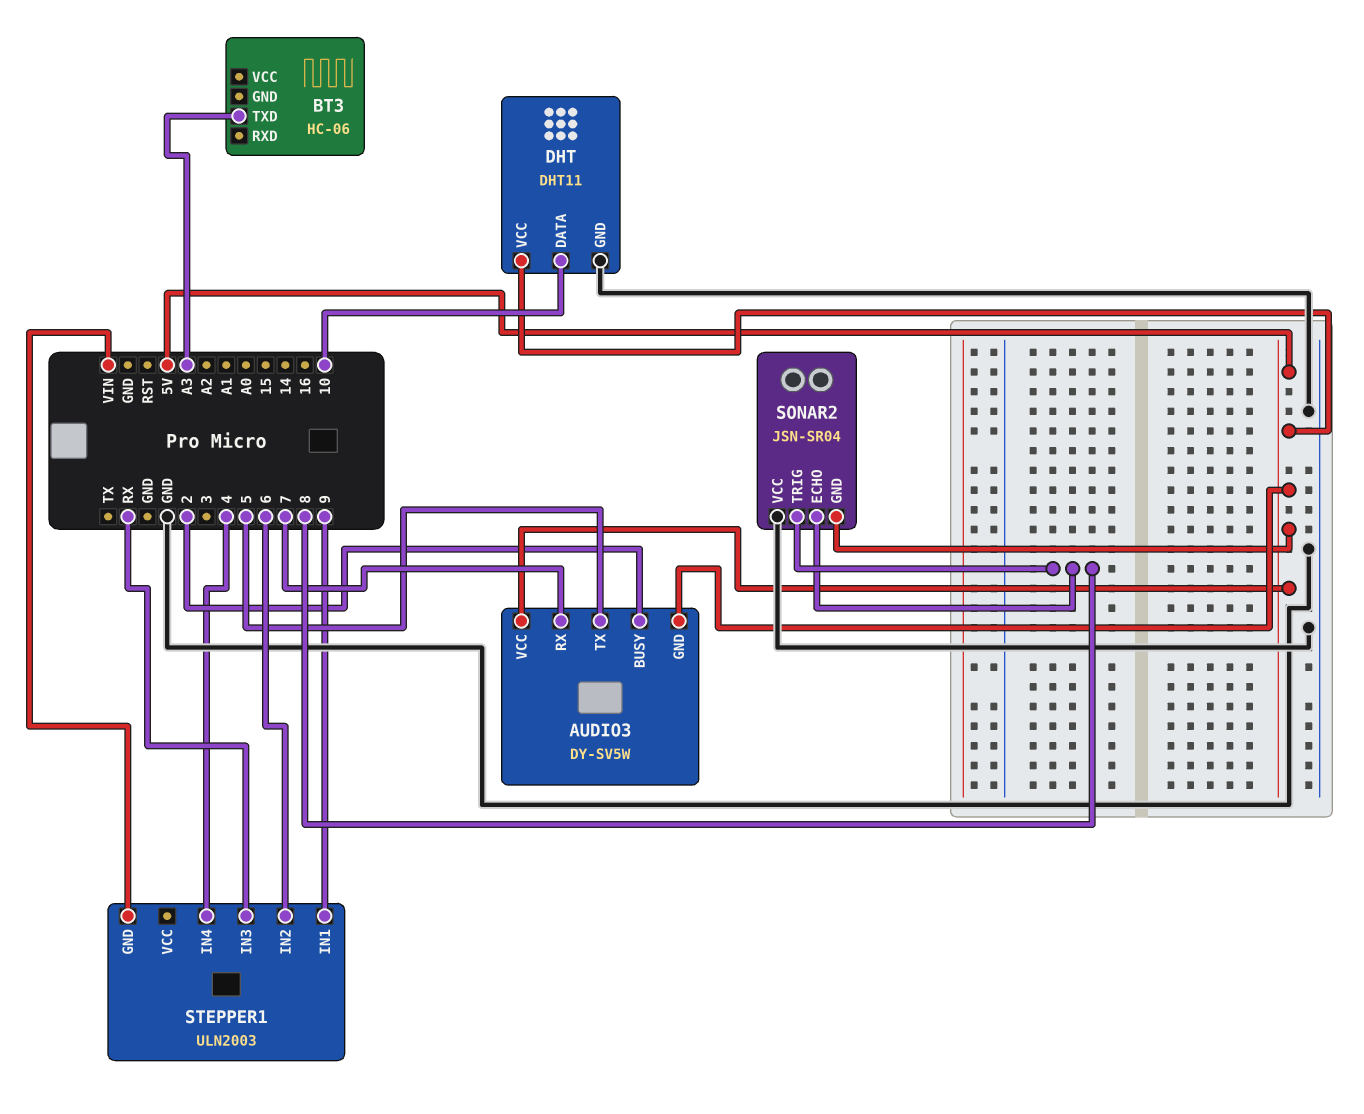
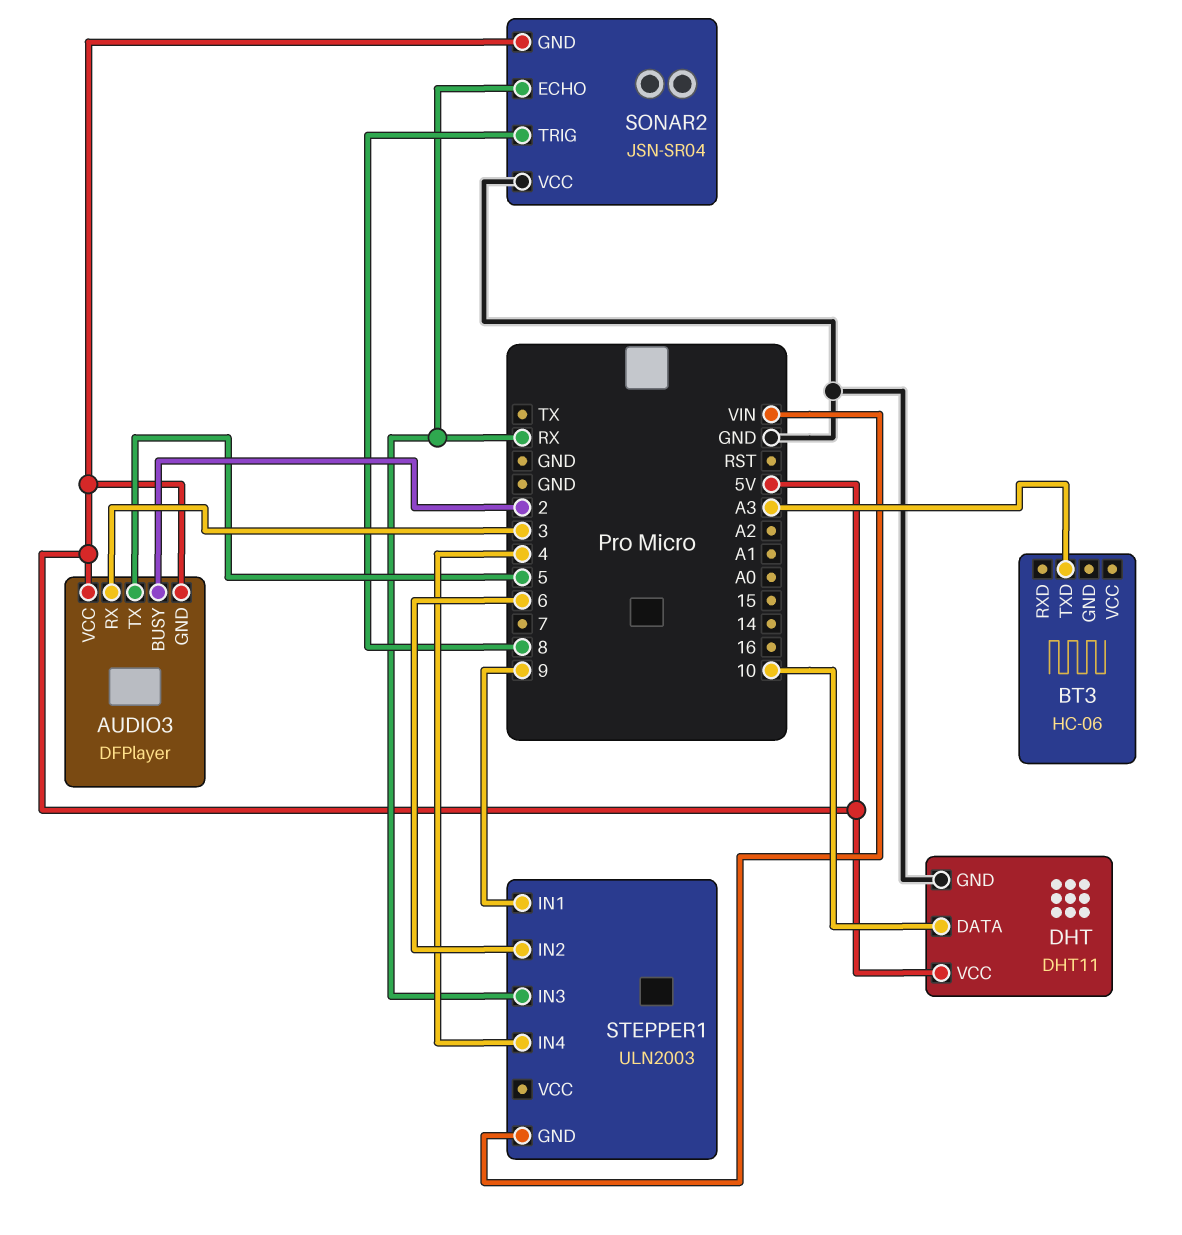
AUDIO3: DY-SV5W -> DFPlayer
AUDIO3 pin RX: 7 -> 3
SONAR2 pin ECHO: 8 -> RX

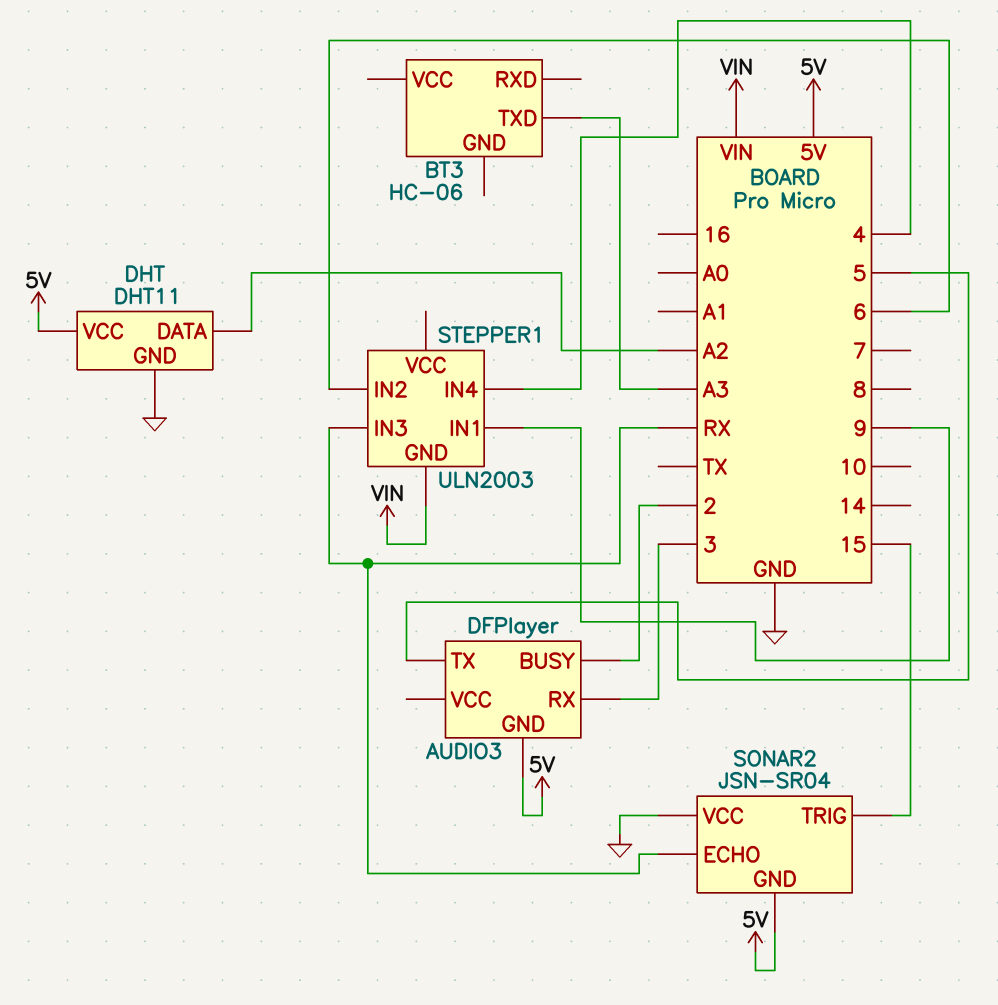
AUDIO3 pin VCC: 5V -> none
DHT pin DATA: 10 -> A2
SONAR2 pin TRIG: 8 -> 15

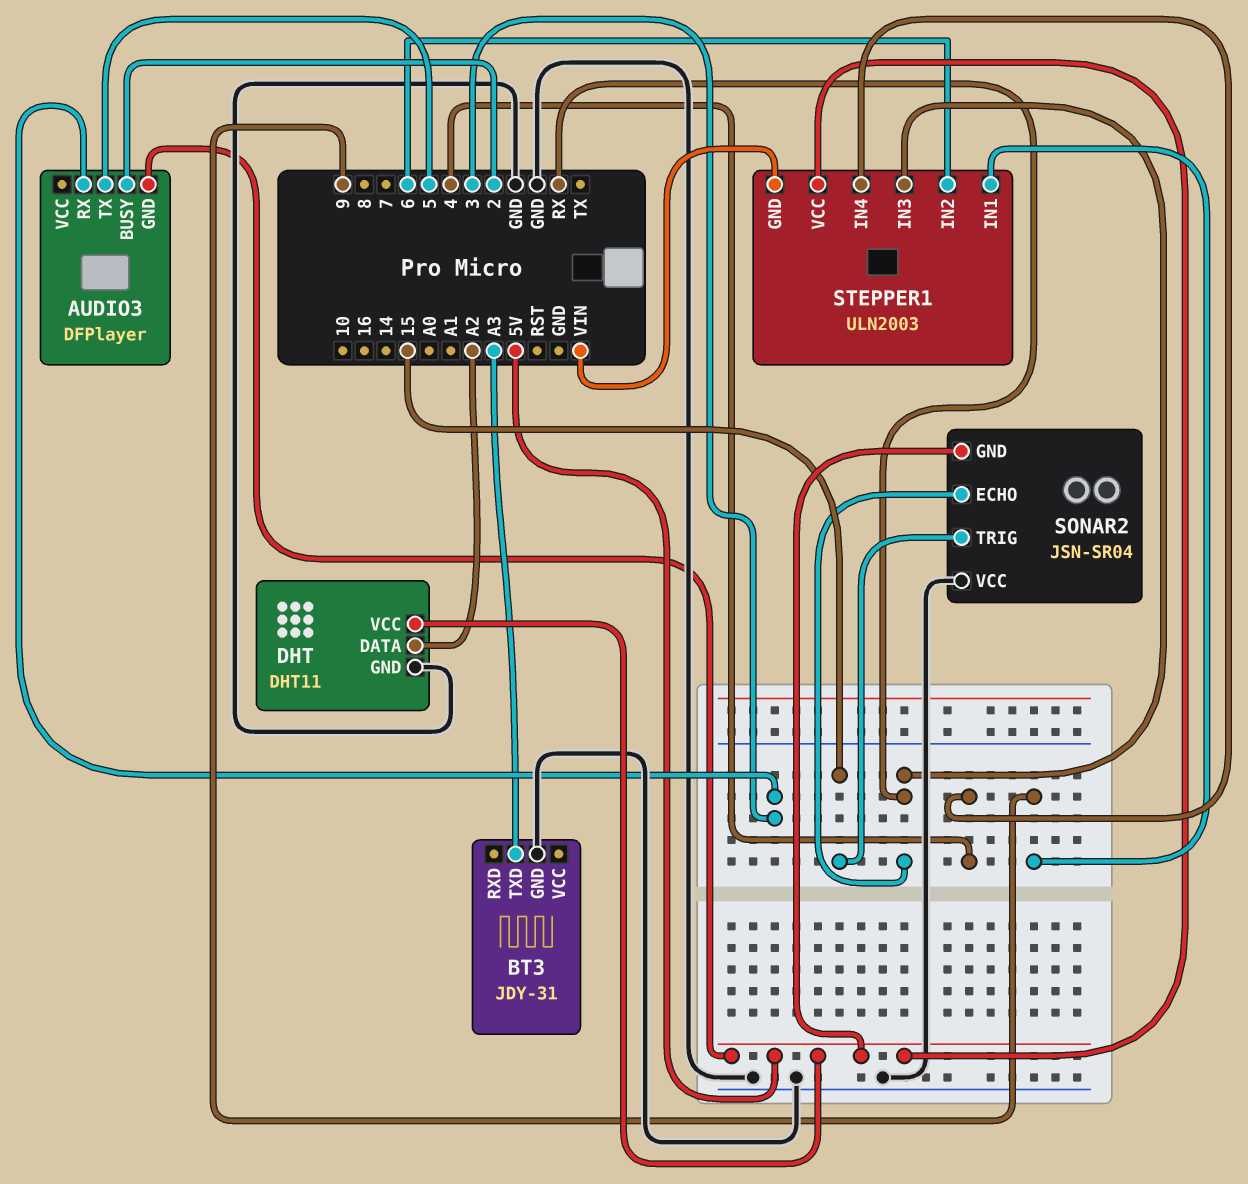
BT3: HC-06 -> JDY-31
BT3 pin GND: none -> GND
STEPPER1 pin VCC: none -> 5V

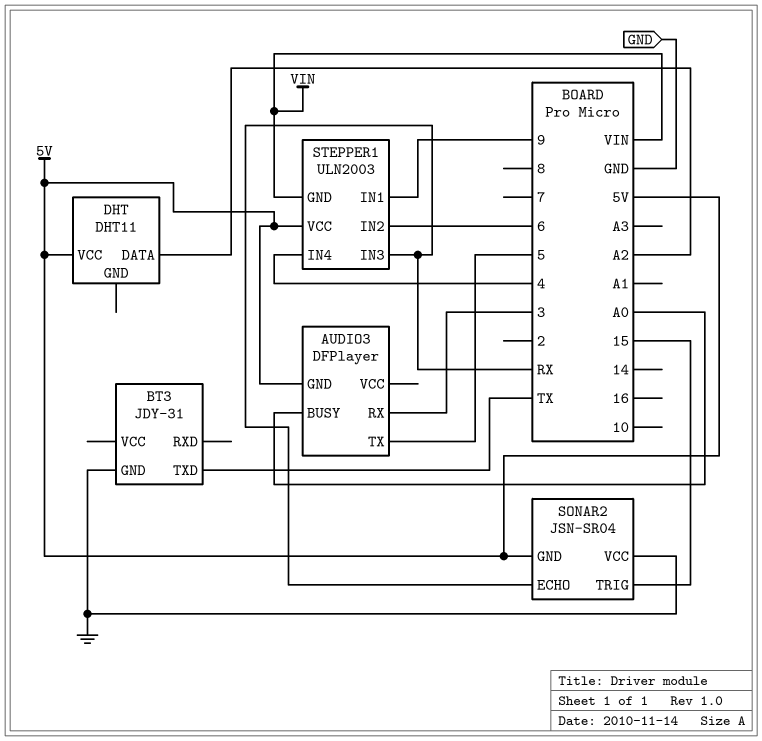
AUDIO3 pin BUSY: 2 -> A0
BT3 pin TXD: A3 -> TX
DHT pin GND: GND -> none

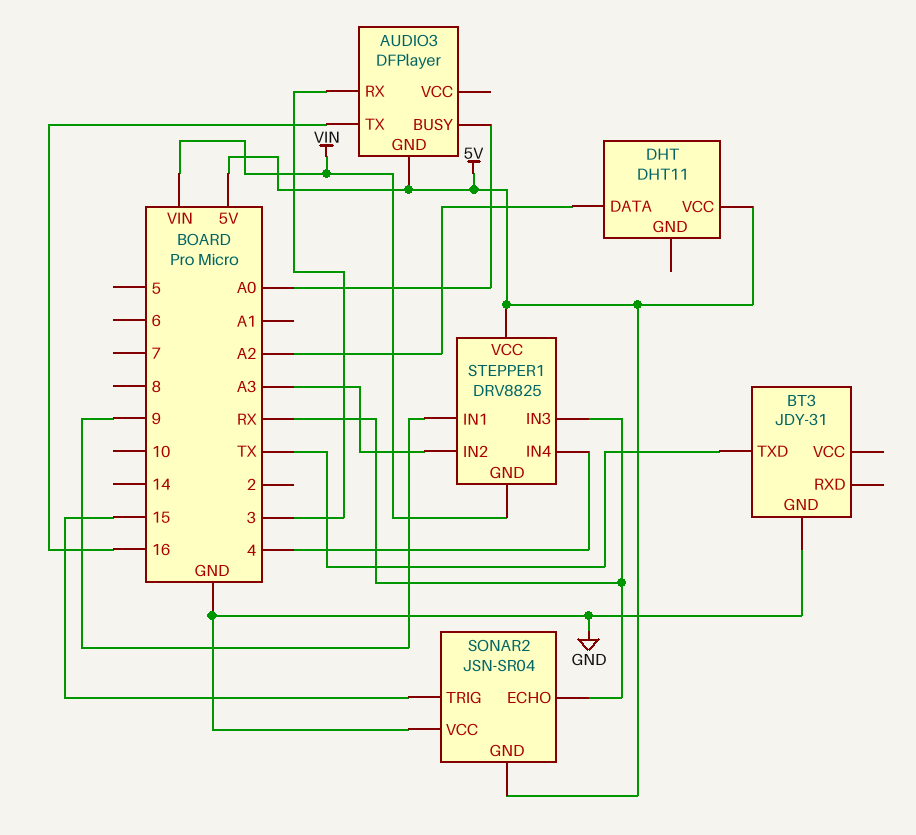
AUDIO3 pin TX: 5 -> 16
STEPPER1: ULN2003 -> DRV8825
STEPPER1 pin IN2: 6 -> A3

